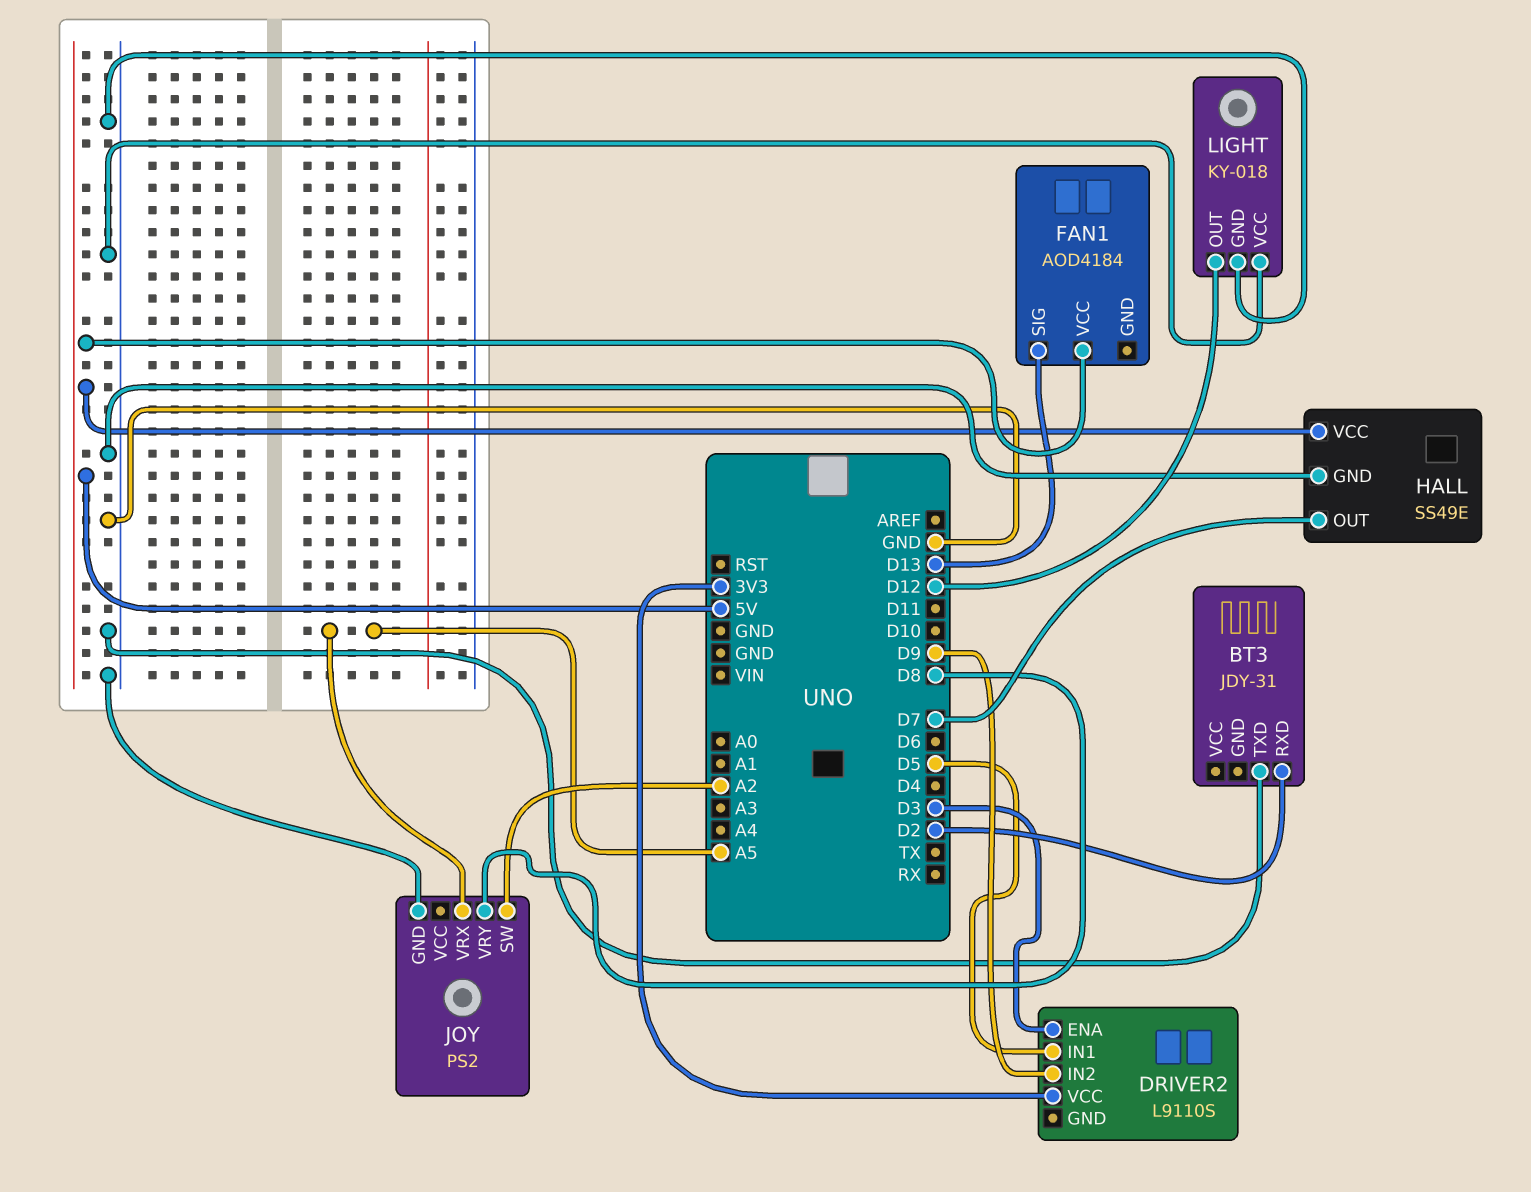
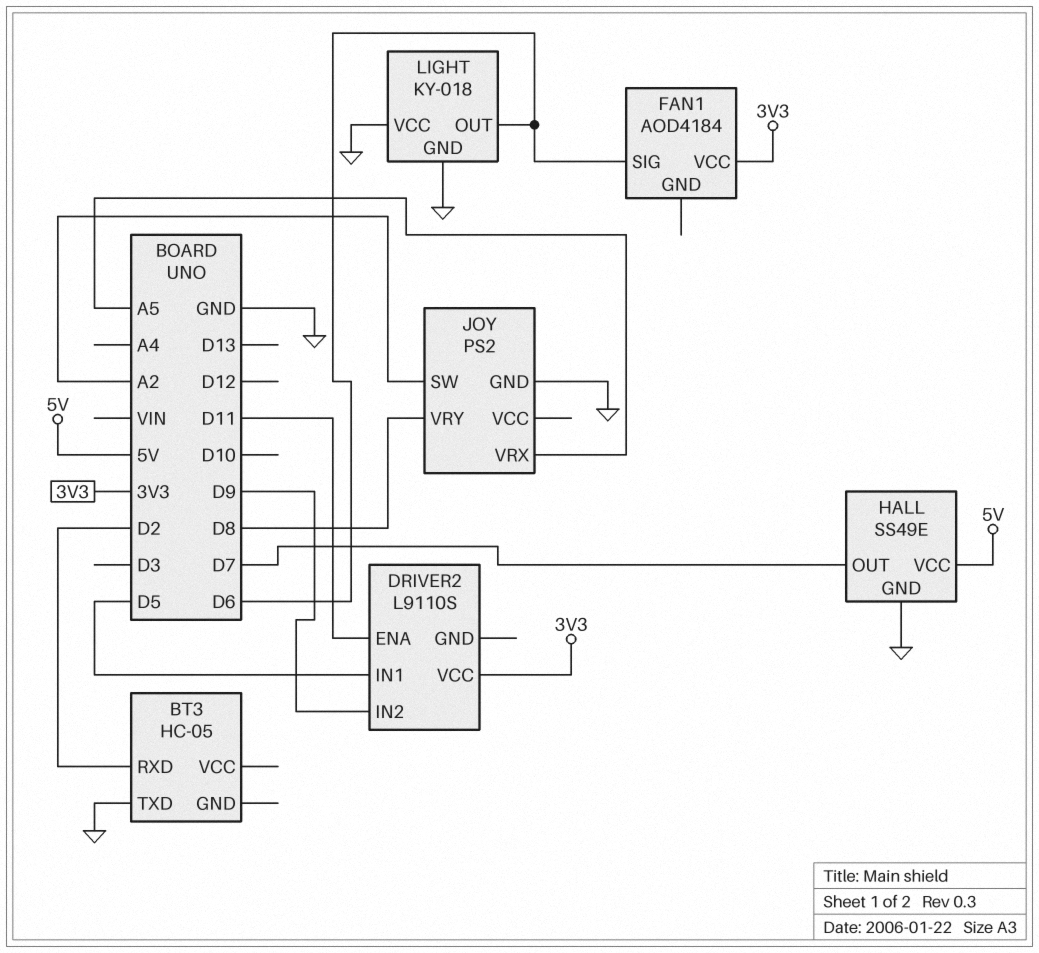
BT3: JDY-31 -> HC-05
DRIVER2 pin ENA: D3 -> D11
FAN1 pin SIG: D13 -> D6
FAN1 pin VCC: 5V -> 3V3
LIGHT pin OUT: D12 -> D6

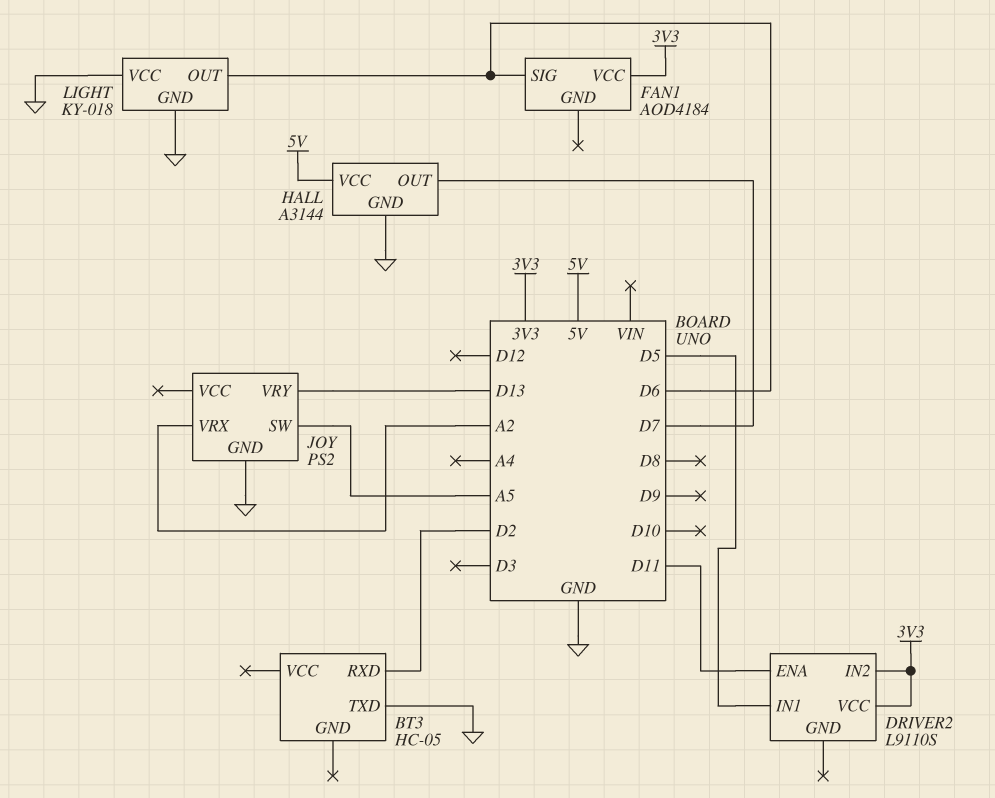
DRIVER2 pin IN2: D9 -> 3V3
HALL: SS49E -> A3144
JOY pin SW: A2 -> A5
JOY pin VRX: A5 -> A2
JOY pin VRY: D8 -> D13

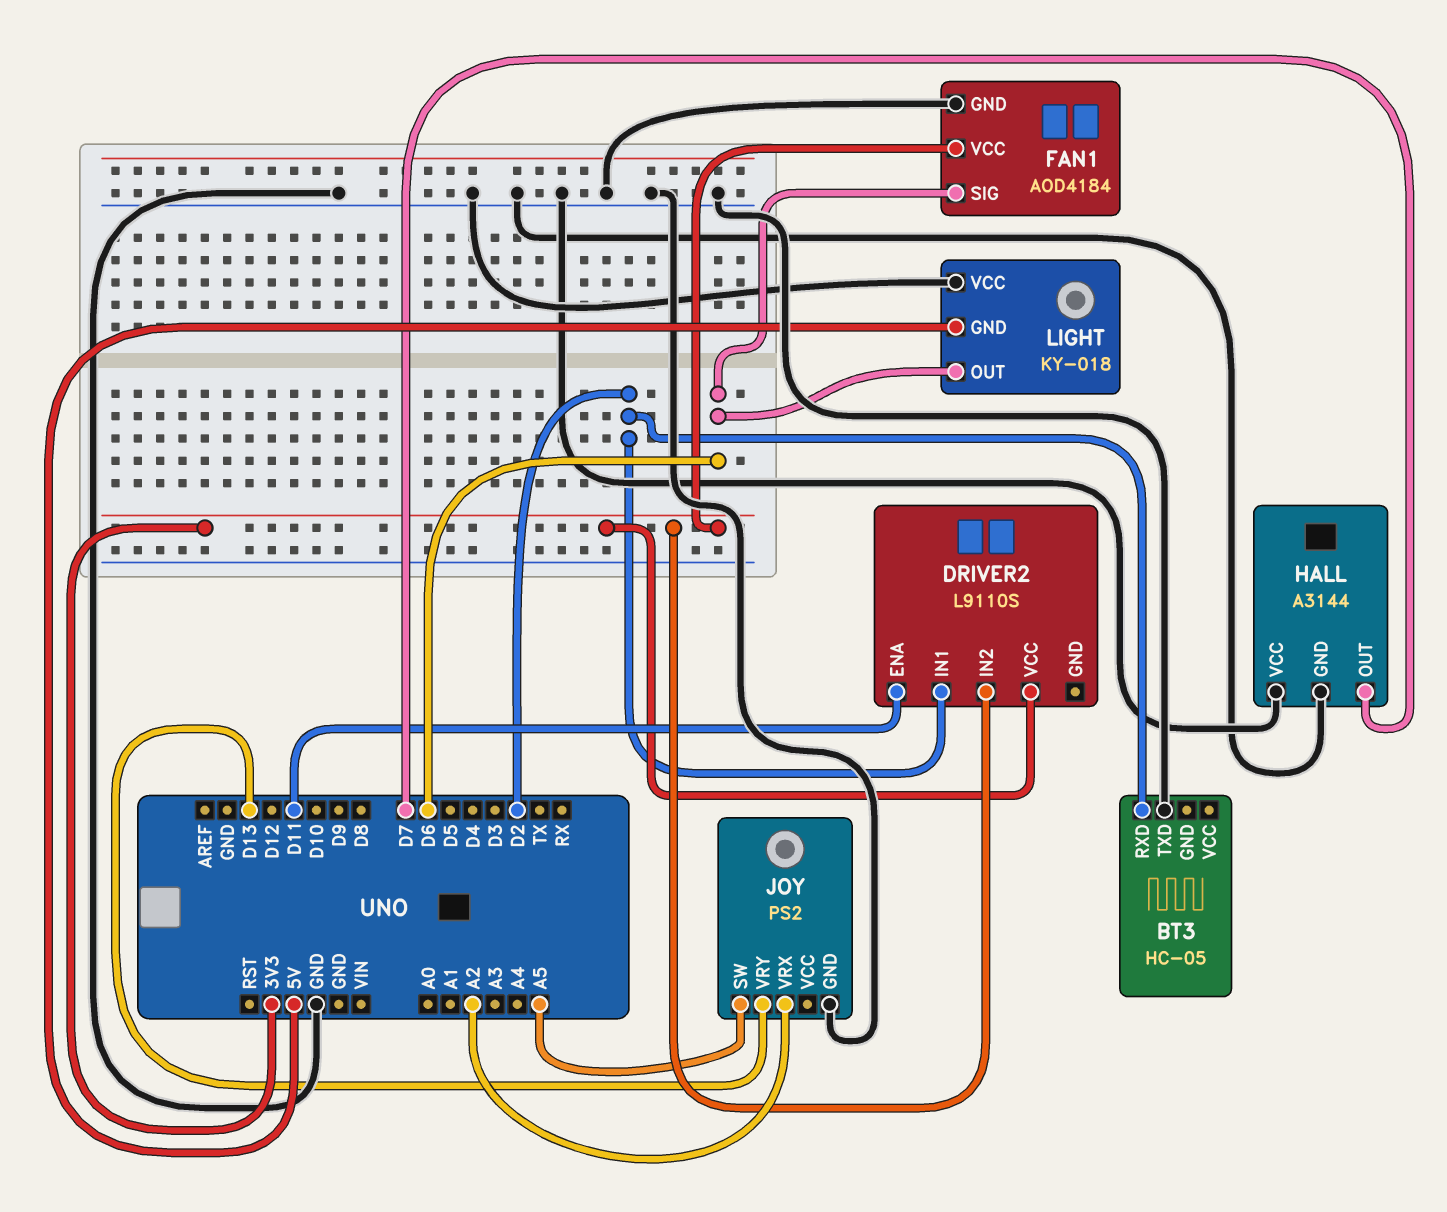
DRIVER2 pin IN1: D5 -> D2
FAN1 pin GND: none -> GND
HALL pin VCC: 5V -> GND
LIGHT pin GND: GND -> 5V

